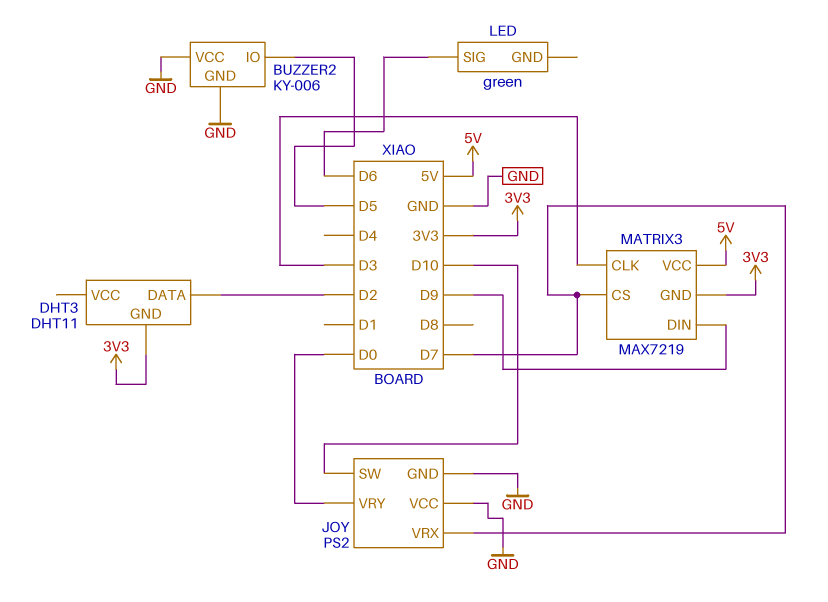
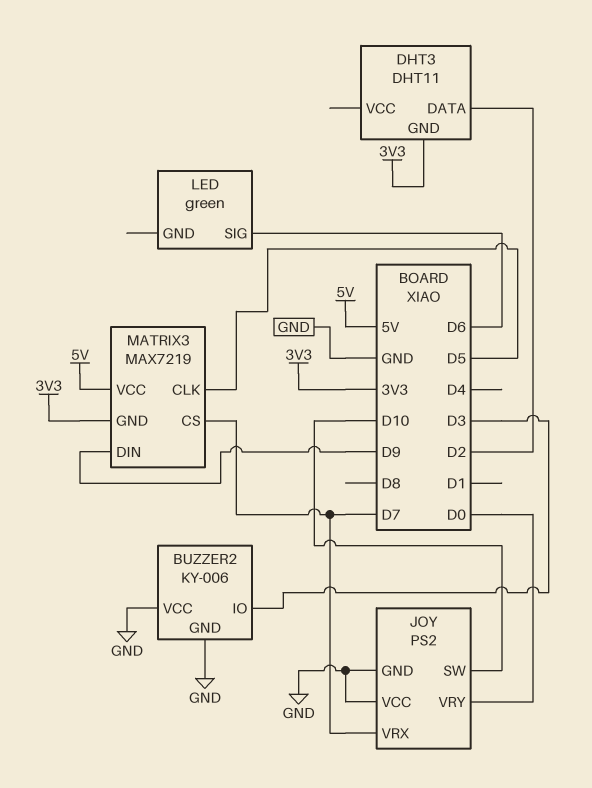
BUZZER2 pin IO: D5 -> D3
MATRIX3 pin CLK: D3 -> D5

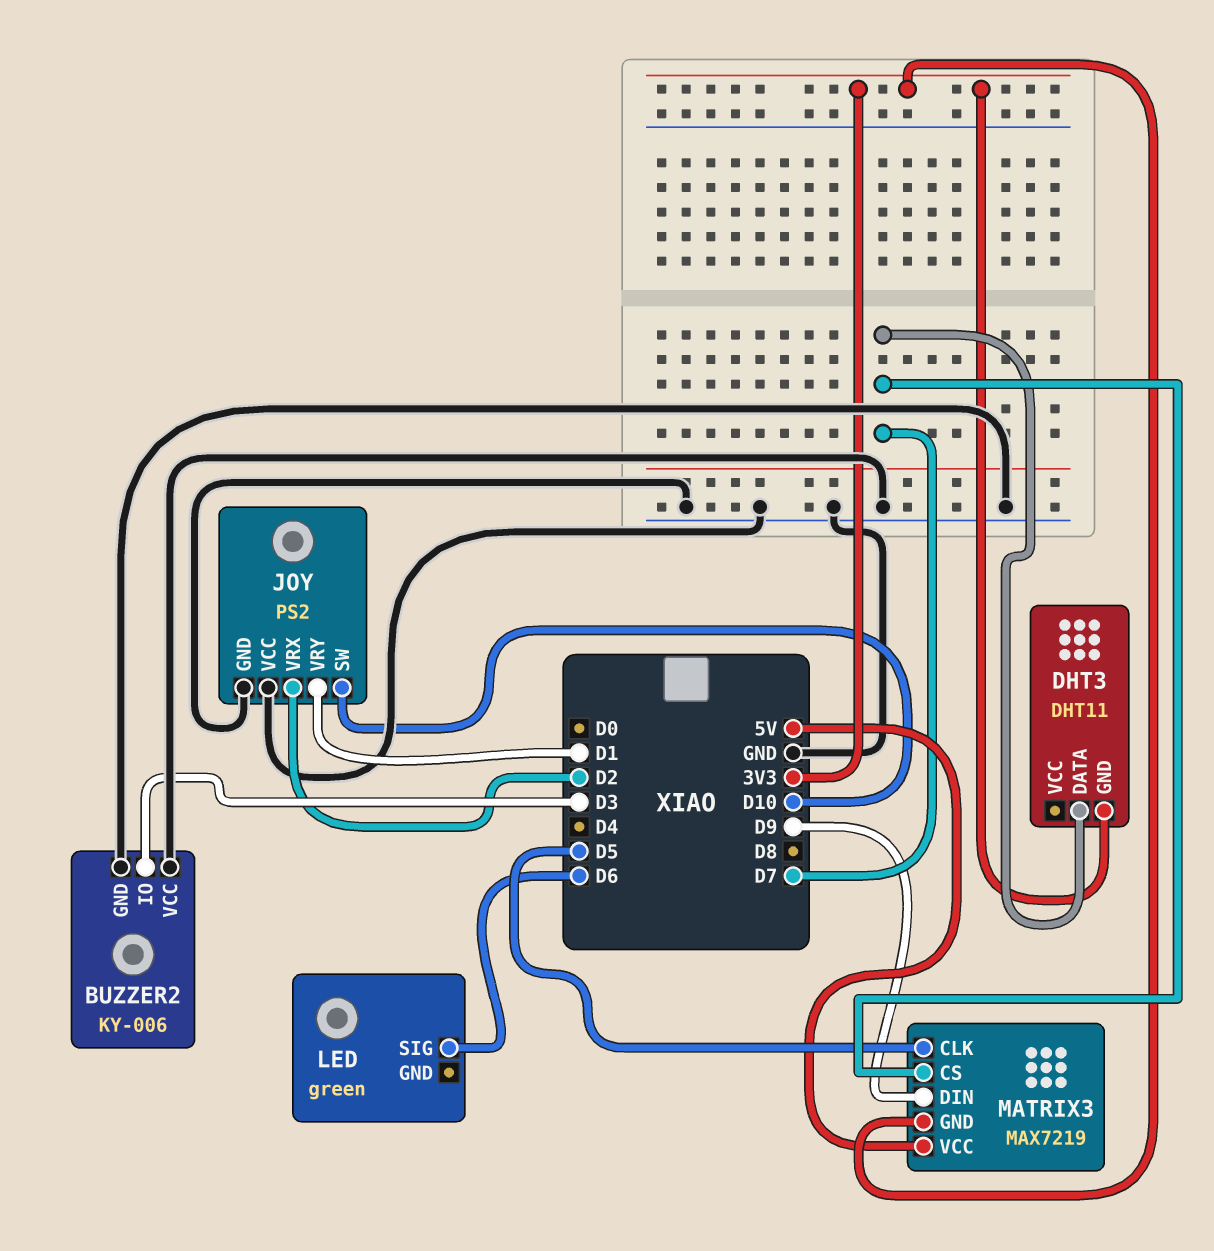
DHT3 pin DATA: D2 -> D7
JOY pin VRX: D7 -> D2
JOY pin VRY: D0 -> D1

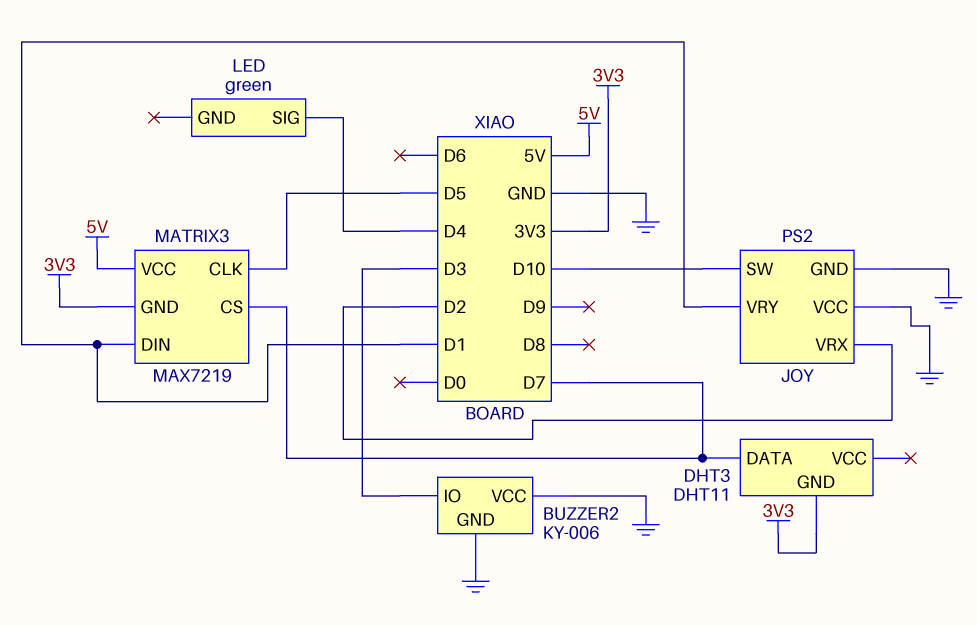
LED pin SIG: D6 -> D4
MATRIX3 pin DIN: D9 -> D1

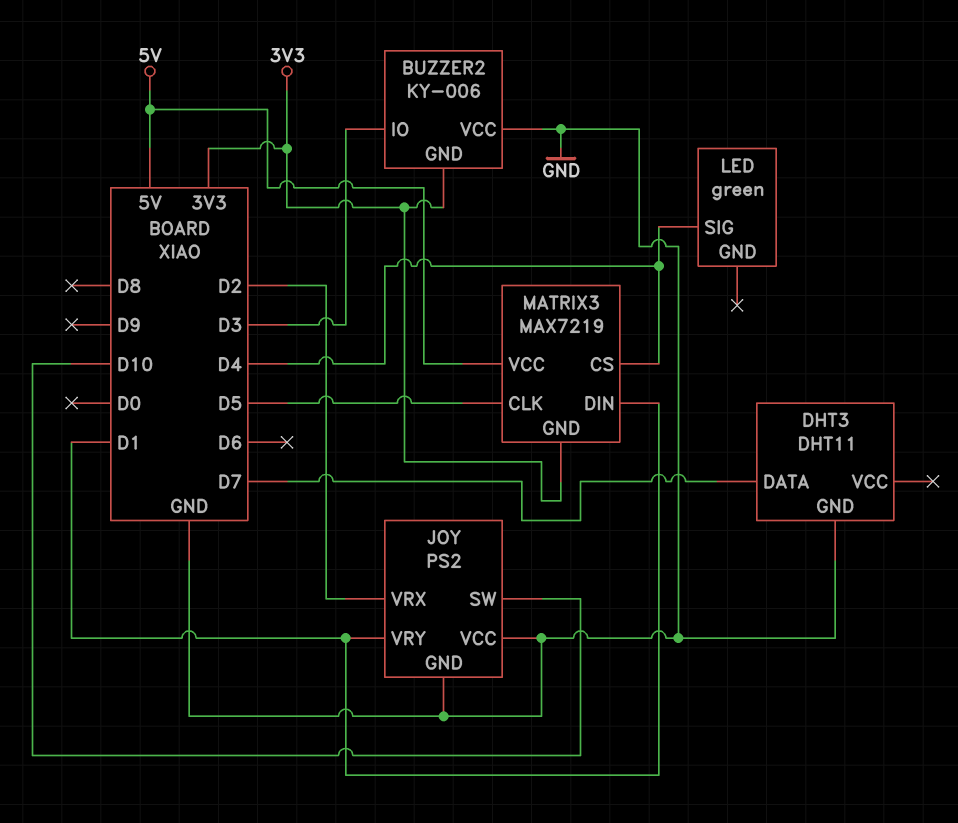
BUZZER2 pin GND: GND -> 3V3
DHT3 pin GND: 3V3 -> GND
MATRIX3 pin CS: D7 -> D4

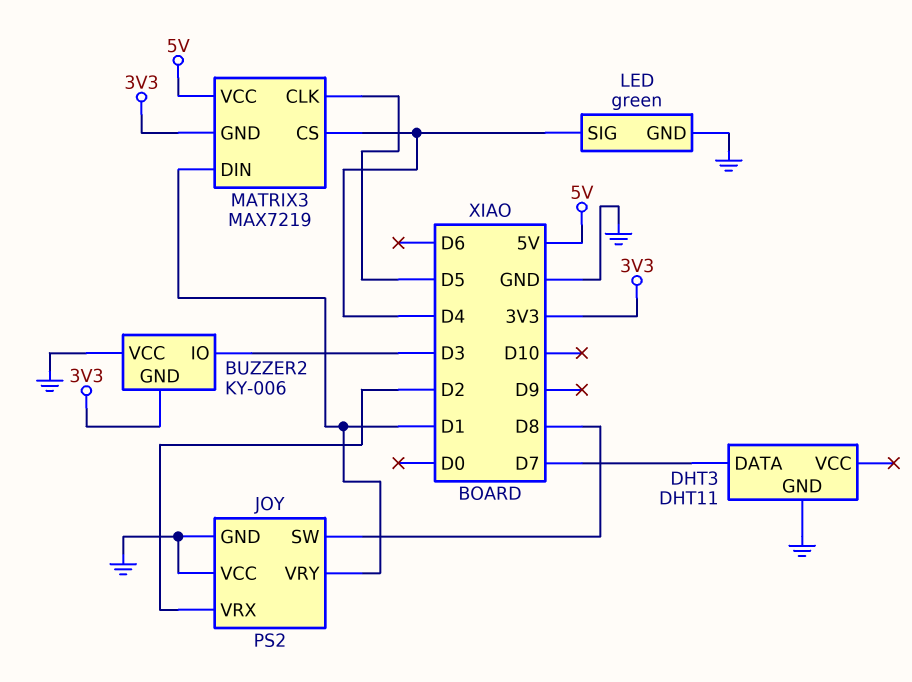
JOY pin SW: D10 -> D8
LED pin GND: none -> GND

